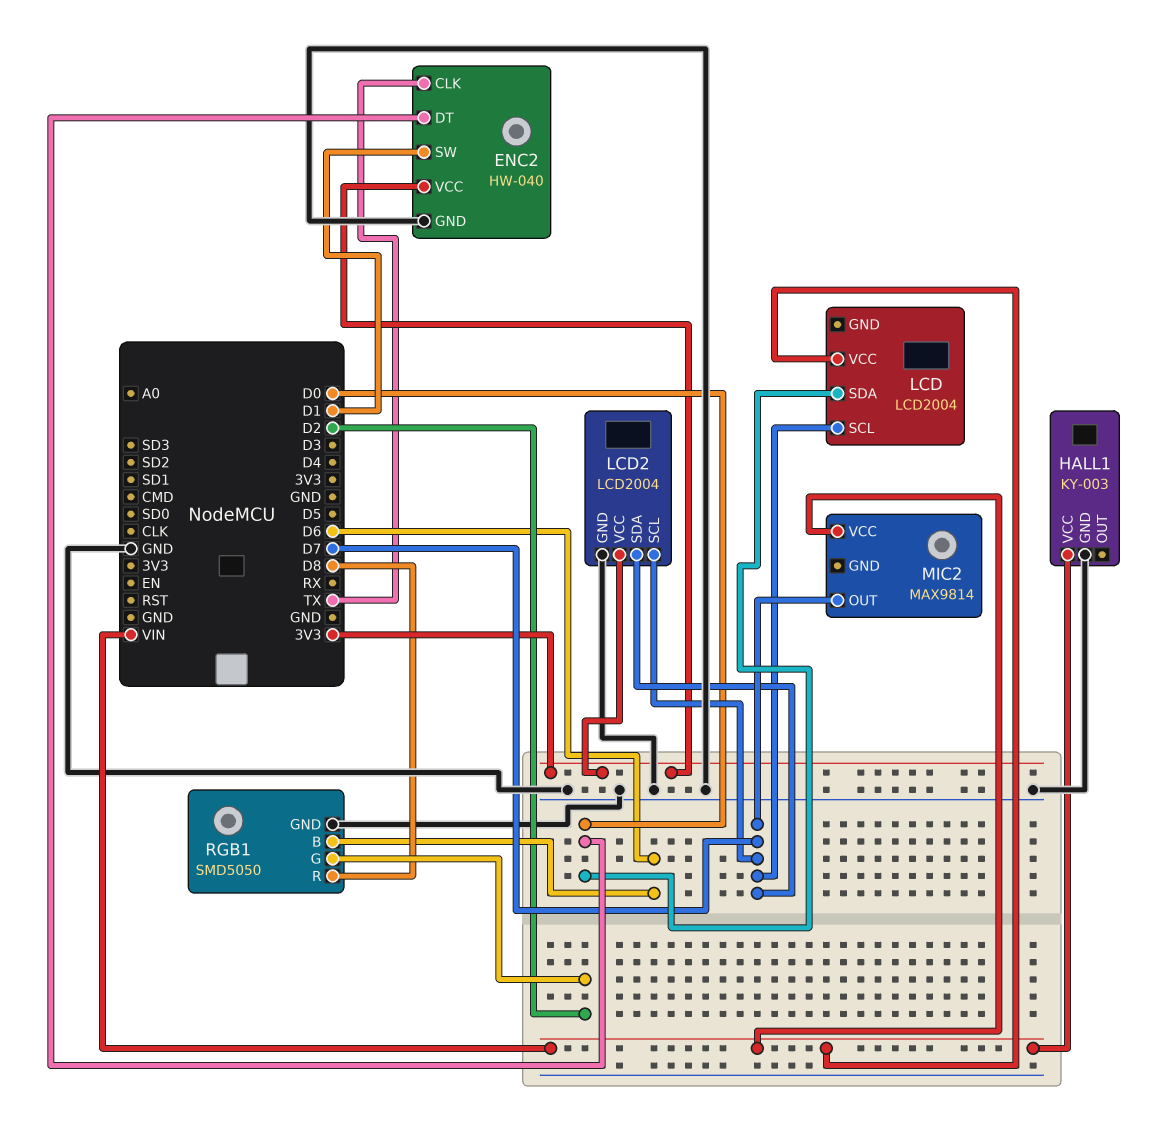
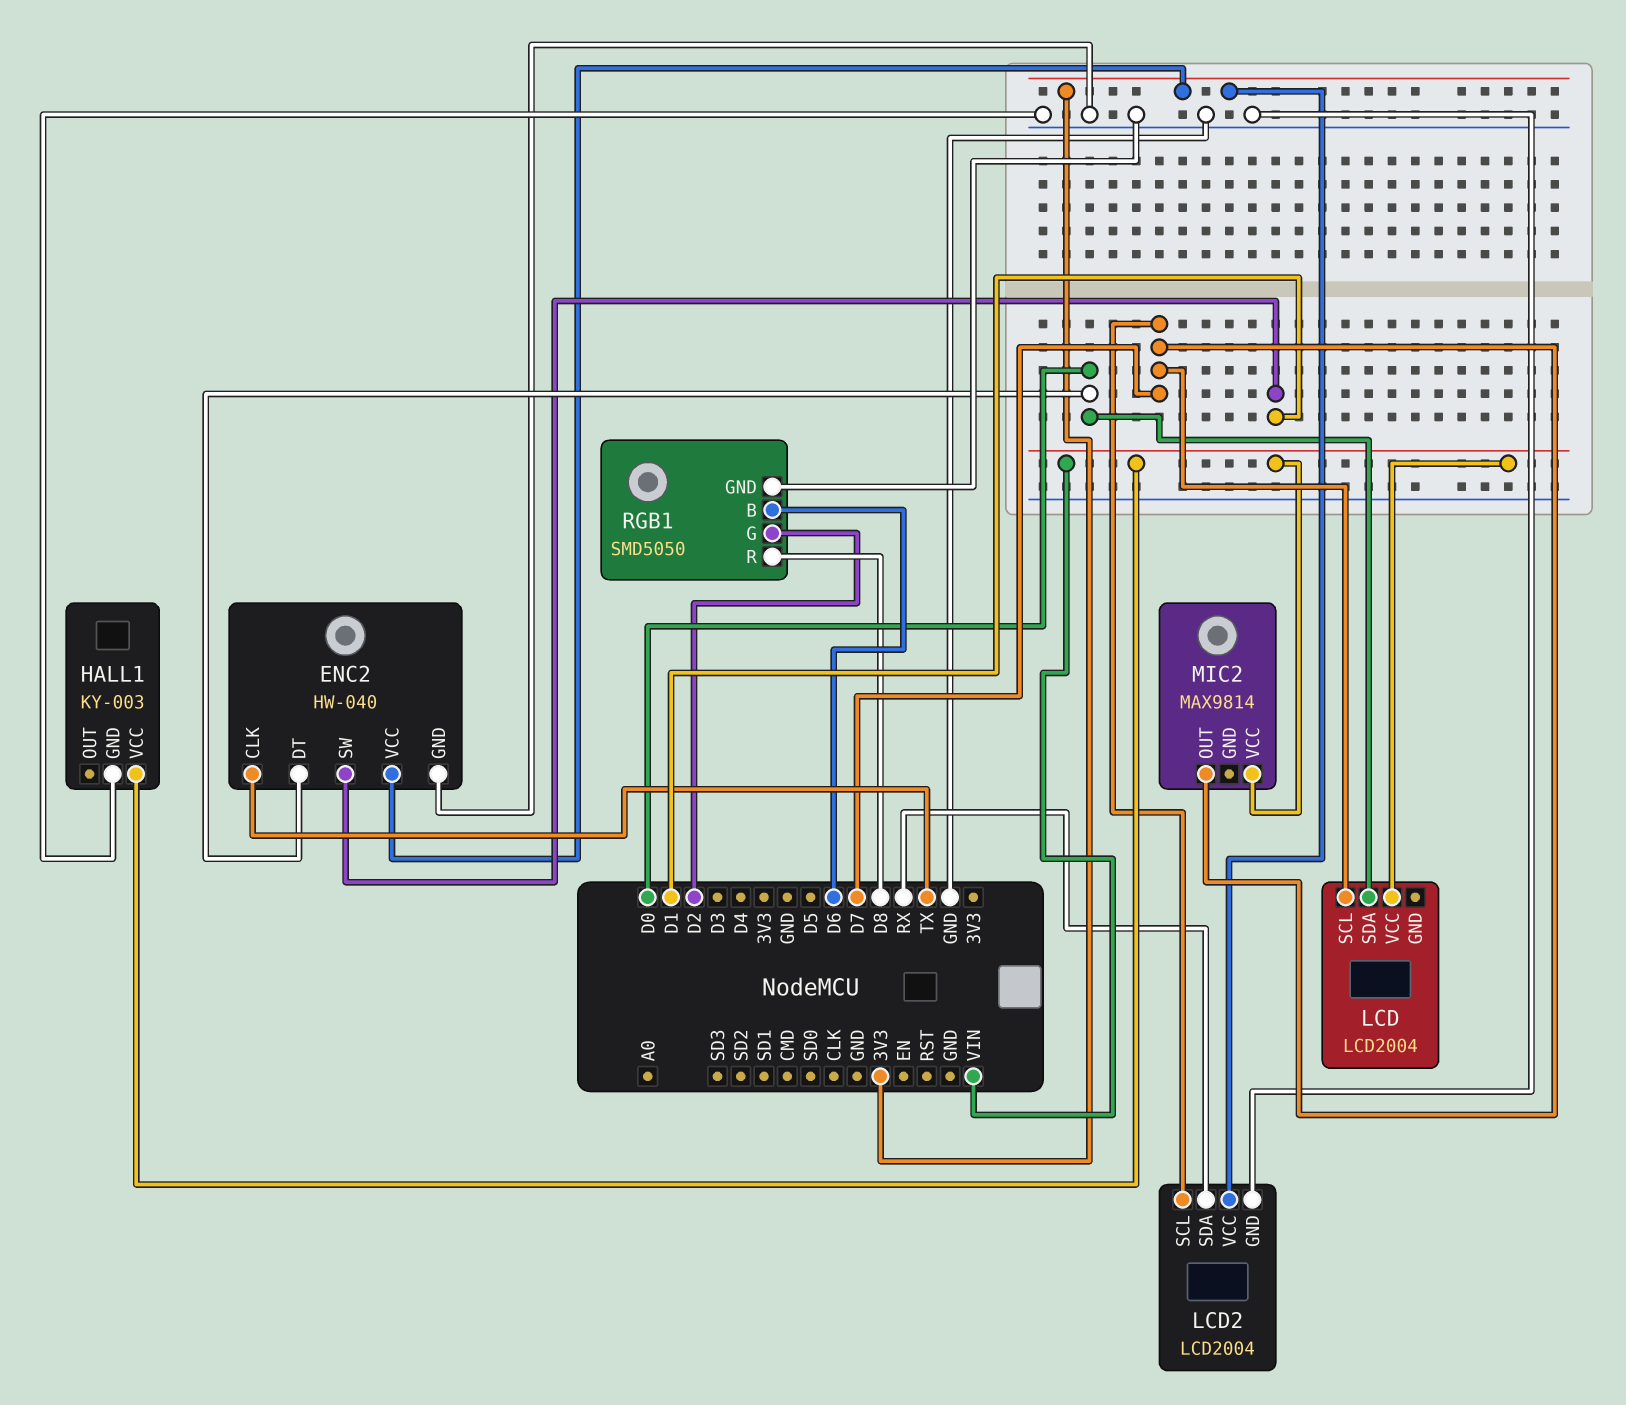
LCD2 pin SDA: D7 -> RX

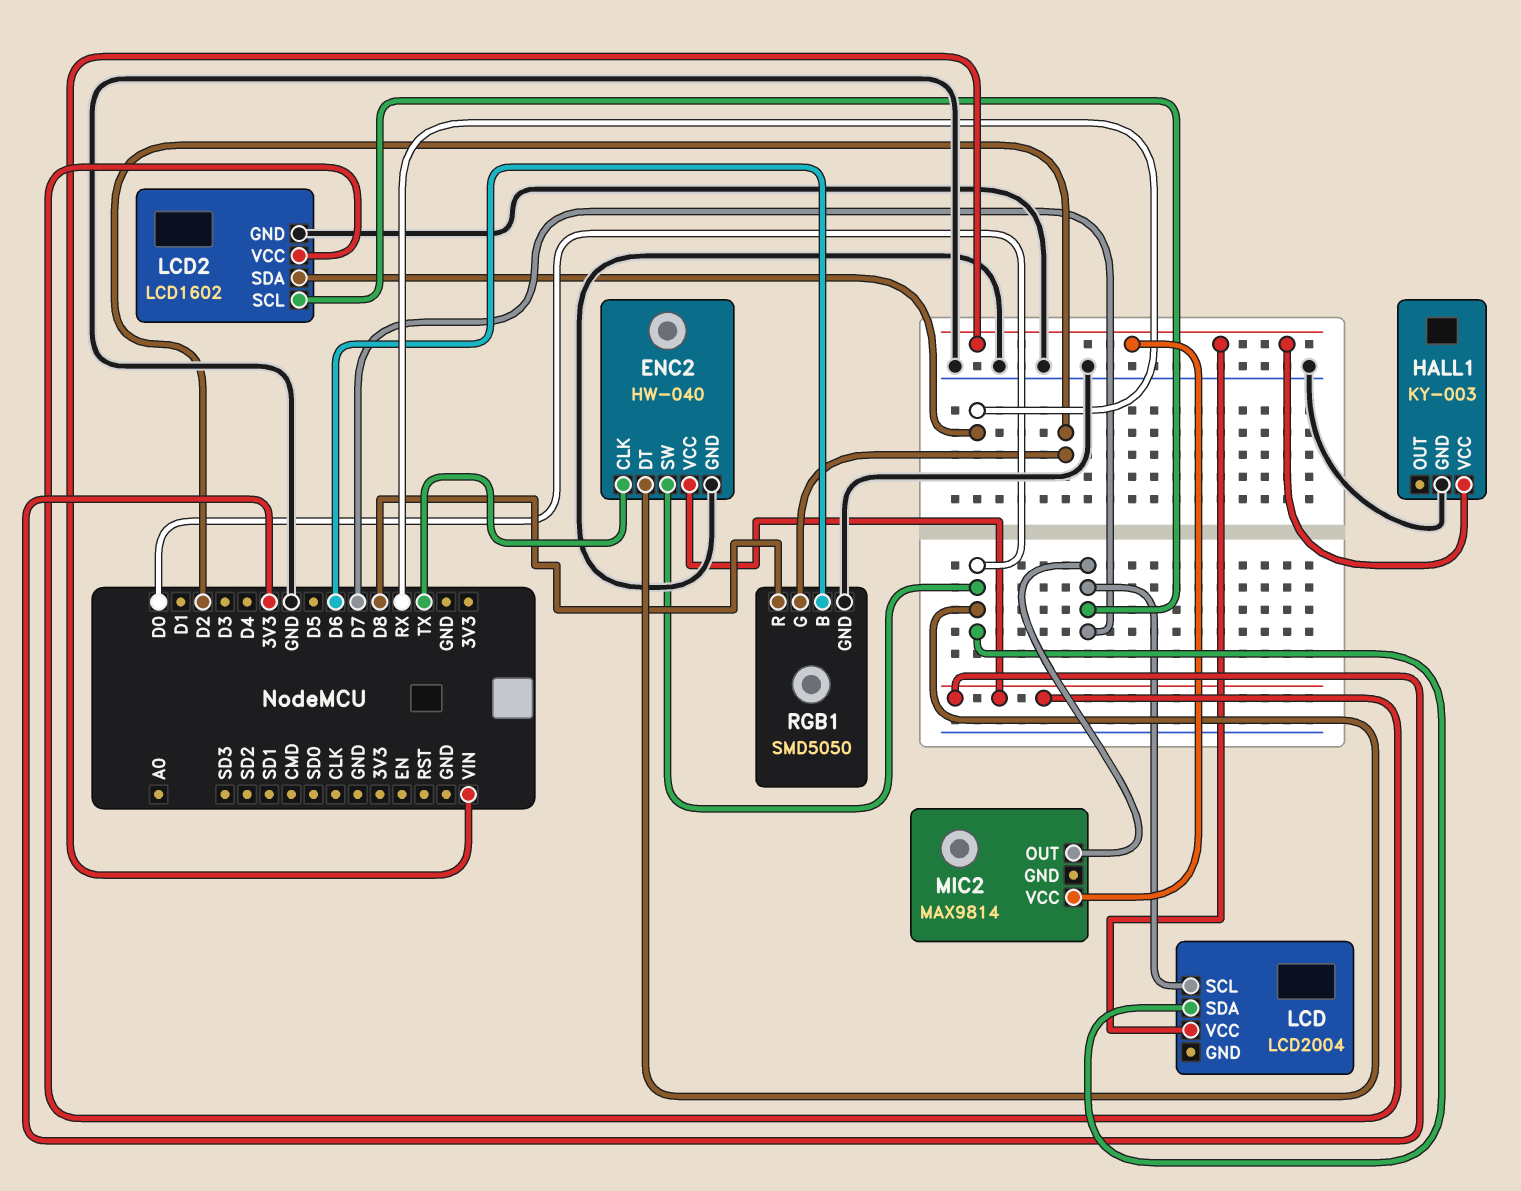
ENC2 pin SW: D1 -> D0
LCD2: LCD2004 -> LCD1602

